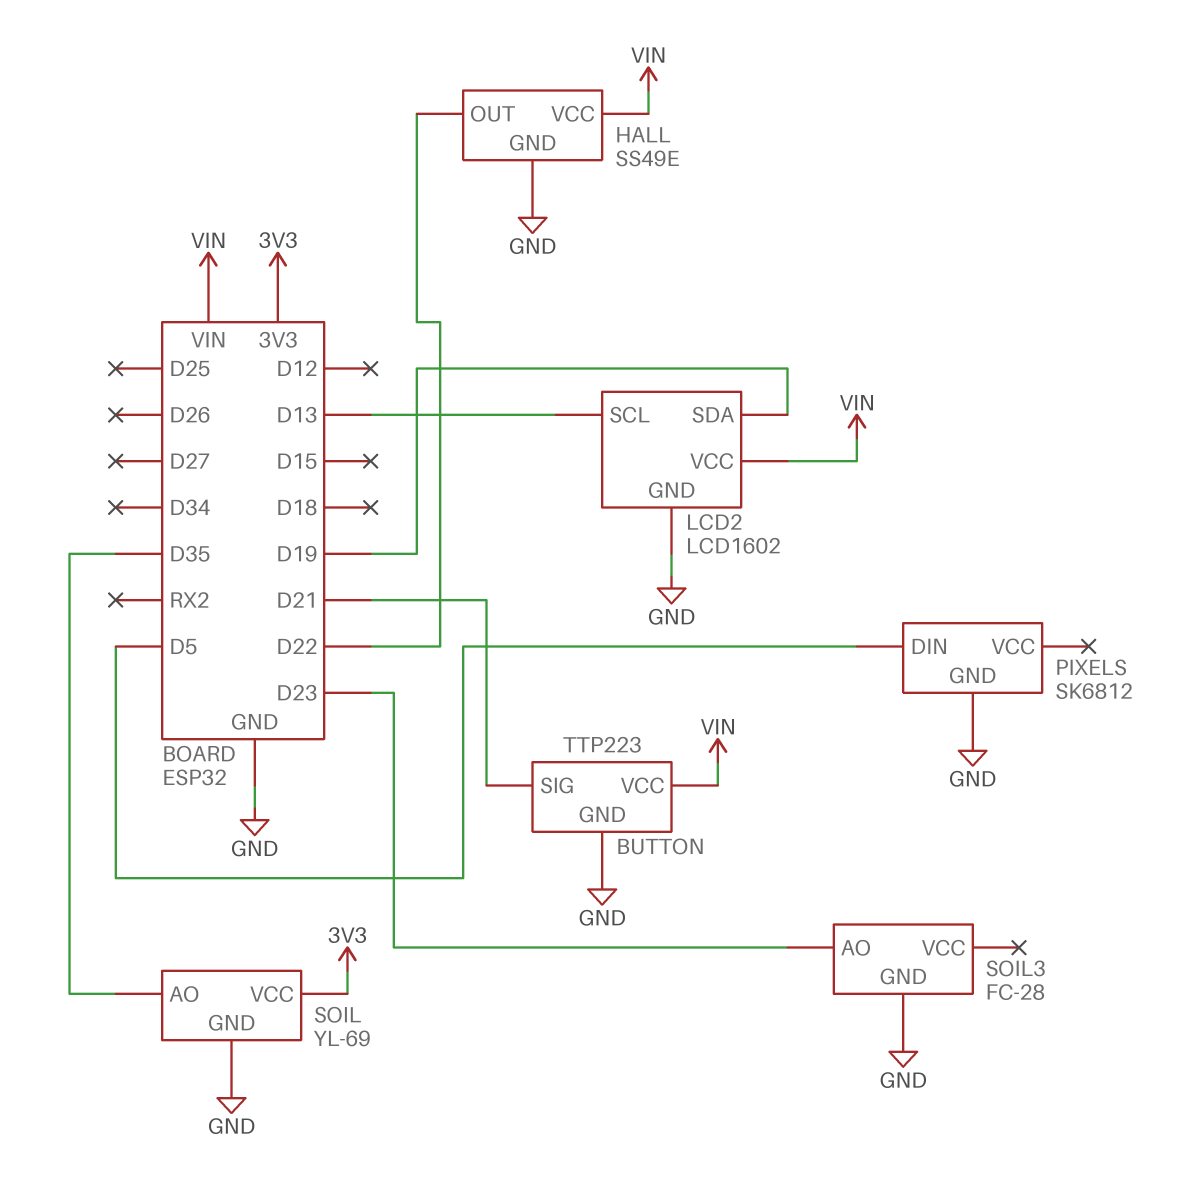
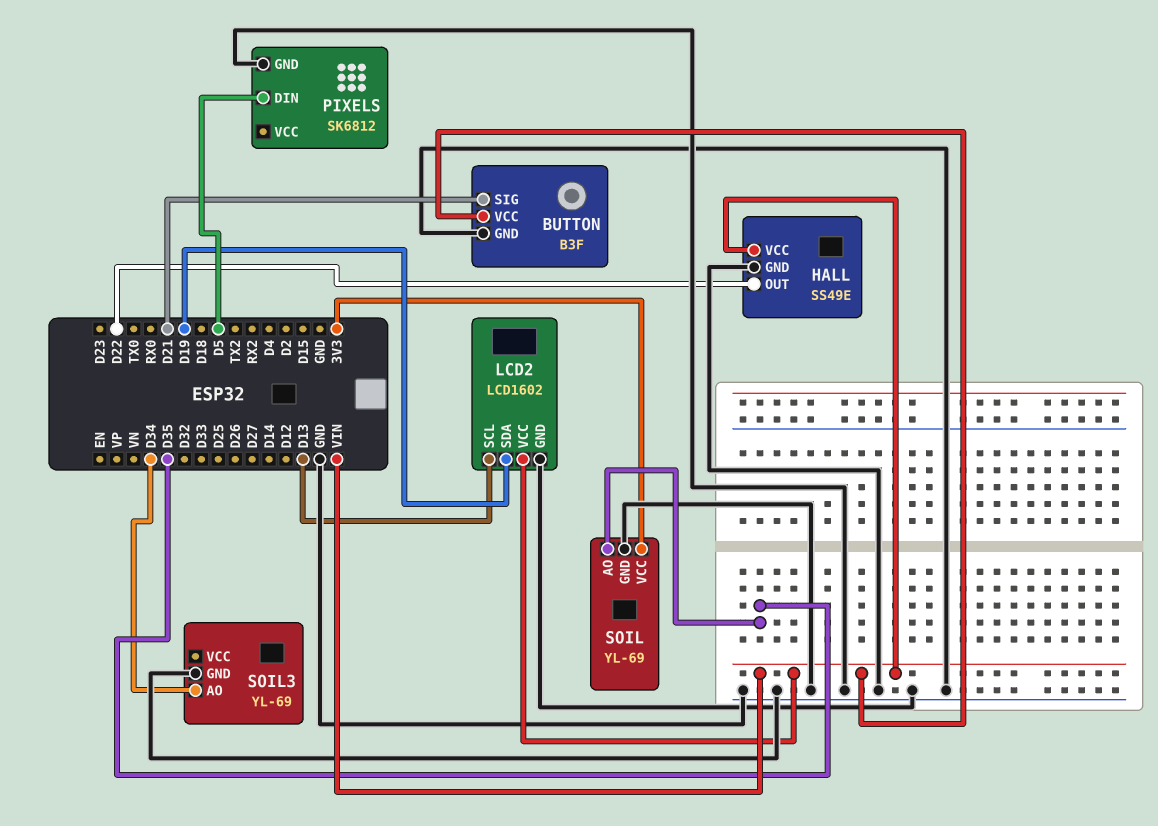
BUTTON: TTP223 -> B3F
SOIL3: FC-28 -> YL-69
SOIL3 pin AO: D23 -> D34

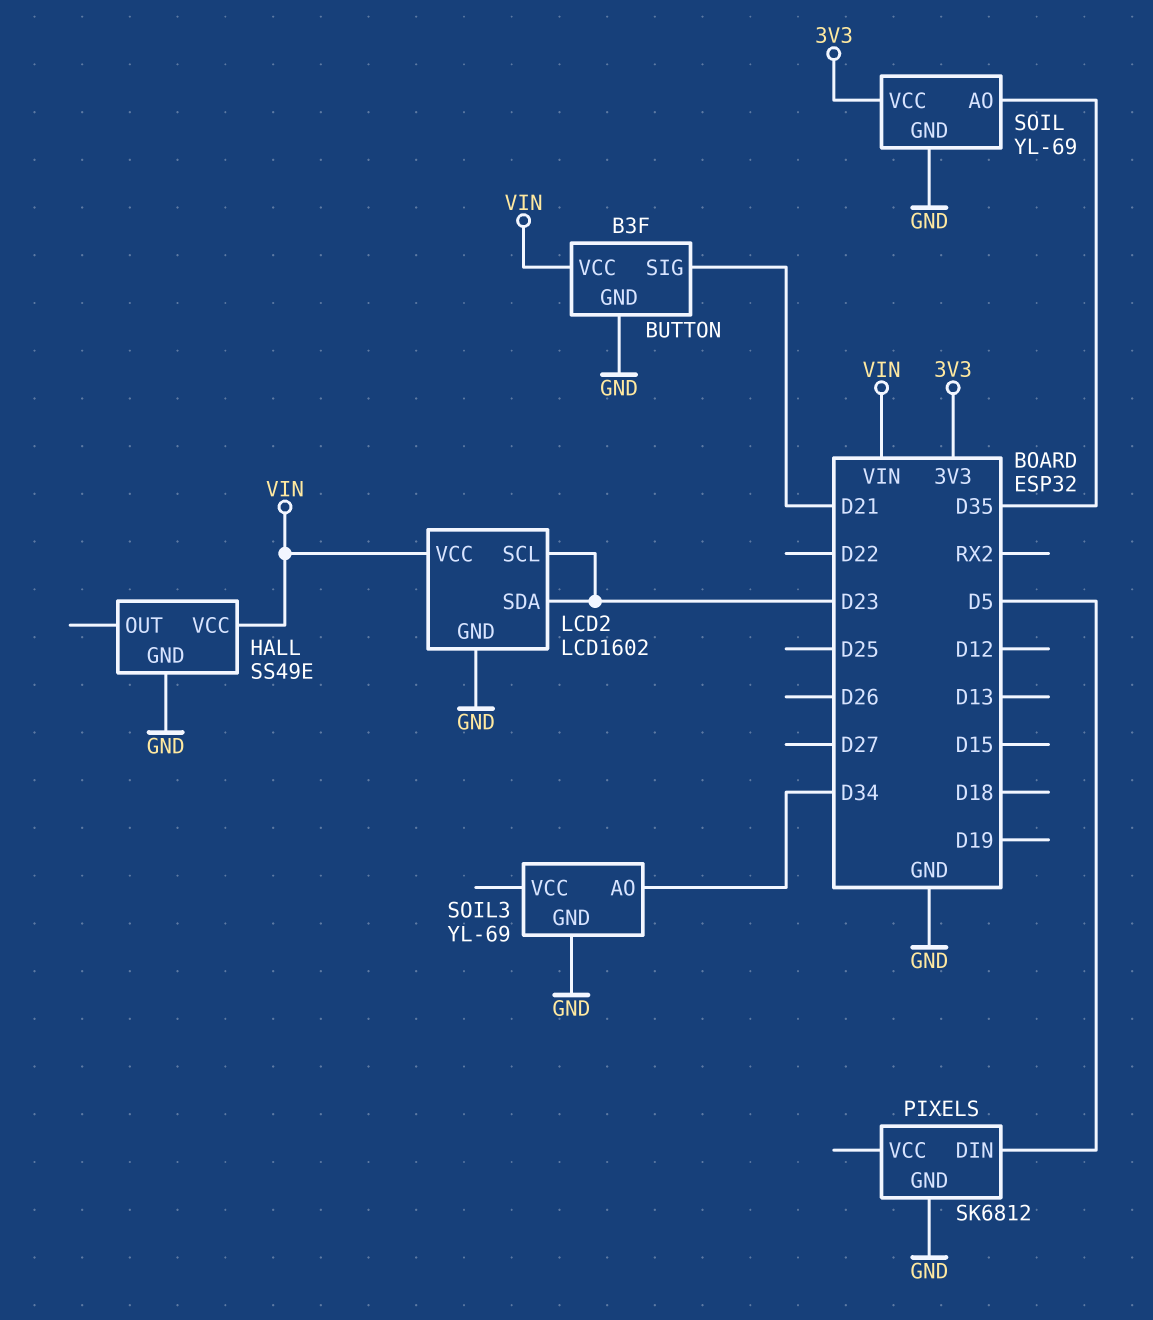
HALL pin OUT: D22 -> none
LCD2 pin SCL: D13 -> D23
LCD2 pin SDA: D19 -> D23

